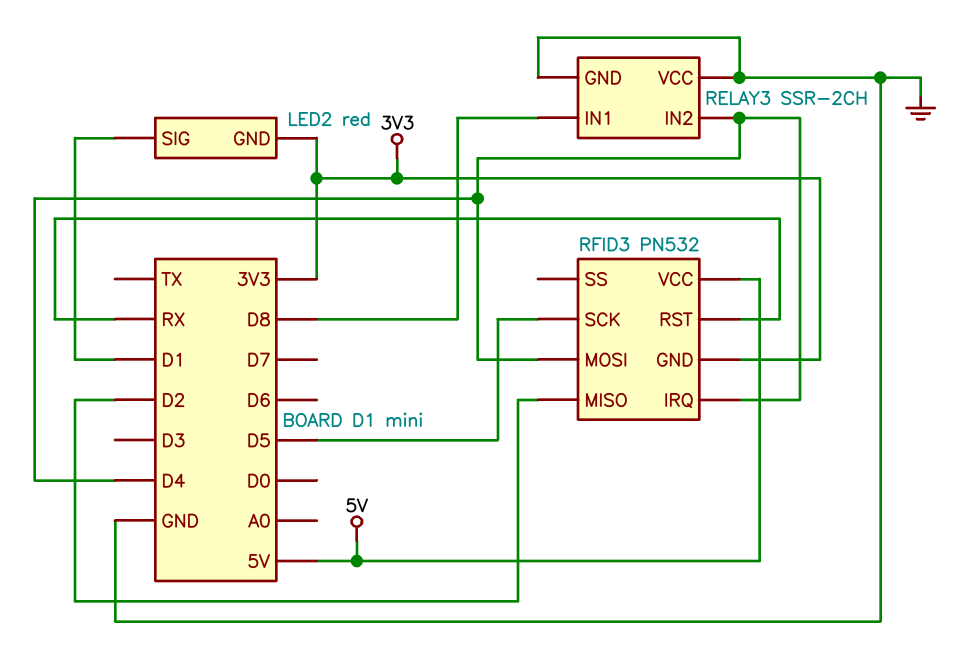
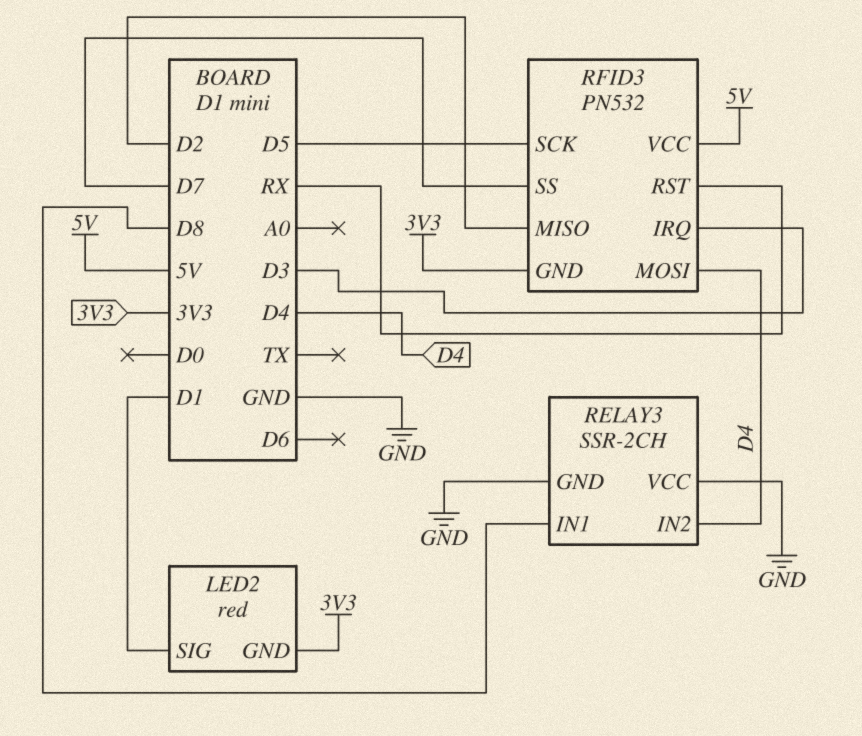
RFID3 pin IRQ: D4 -> D3
RFID3 pin SS: none -> D7

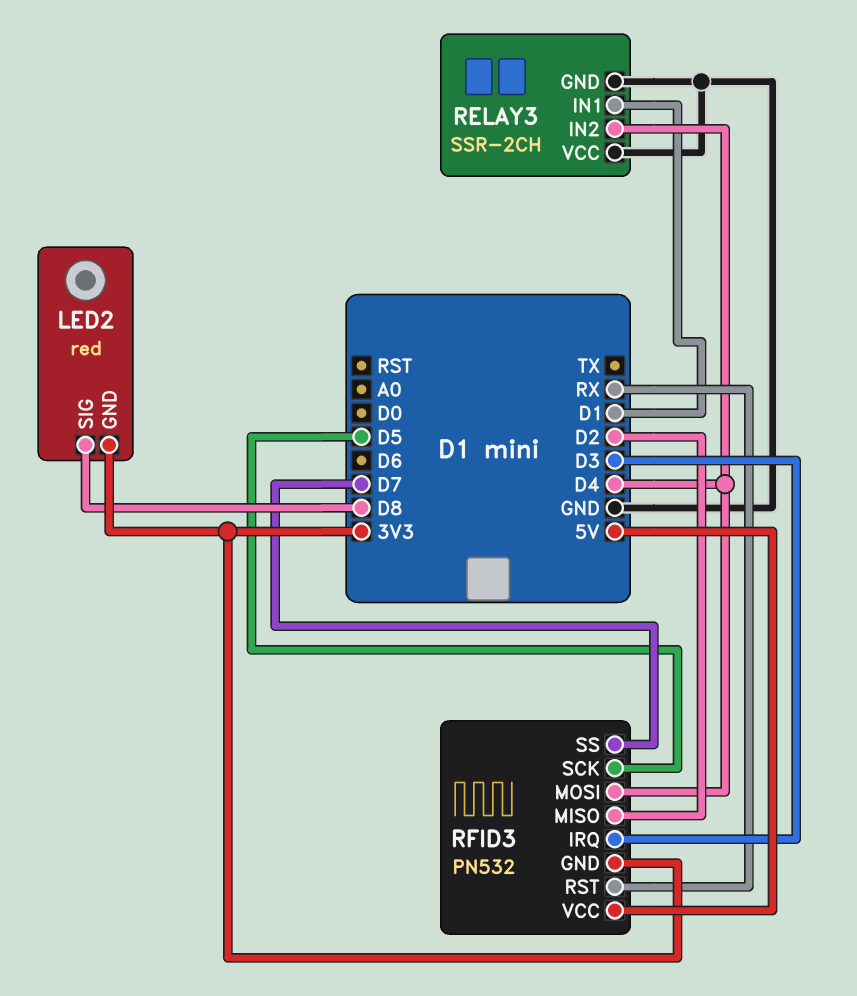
LED2 pin SIG: D1 -> D8
RELAY3 pin IN1: D8 -> D1

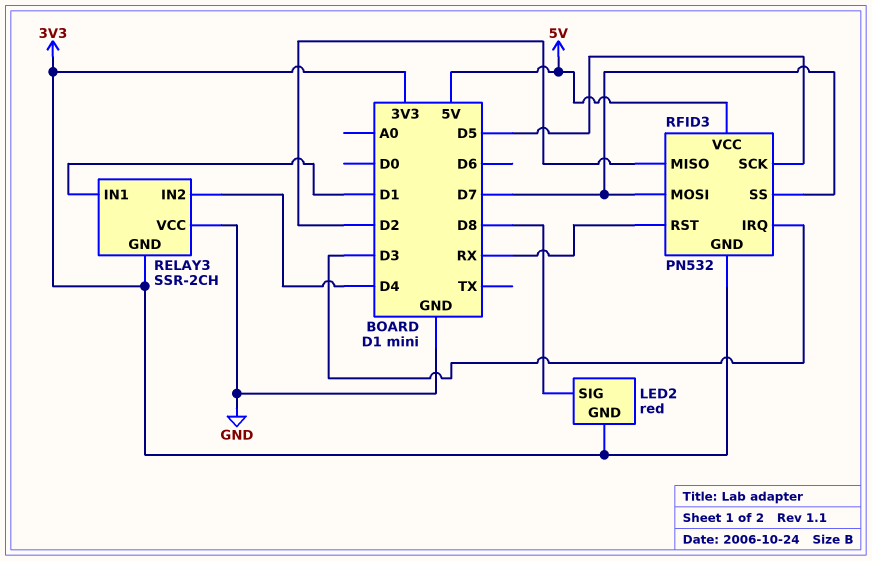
RELAY3 pin GND: GND -> 3V3
RFID3 pin MOSI: D4 -> D7

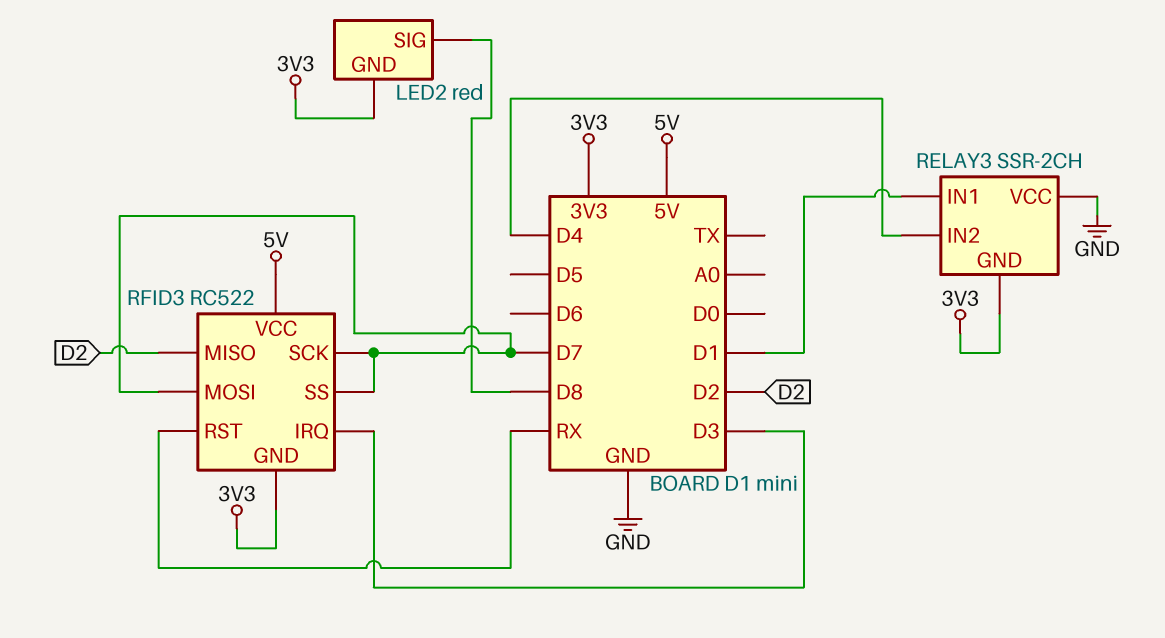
RFID3: PN532 -> RC522
RFID3 pin SCK: D5 -> D7

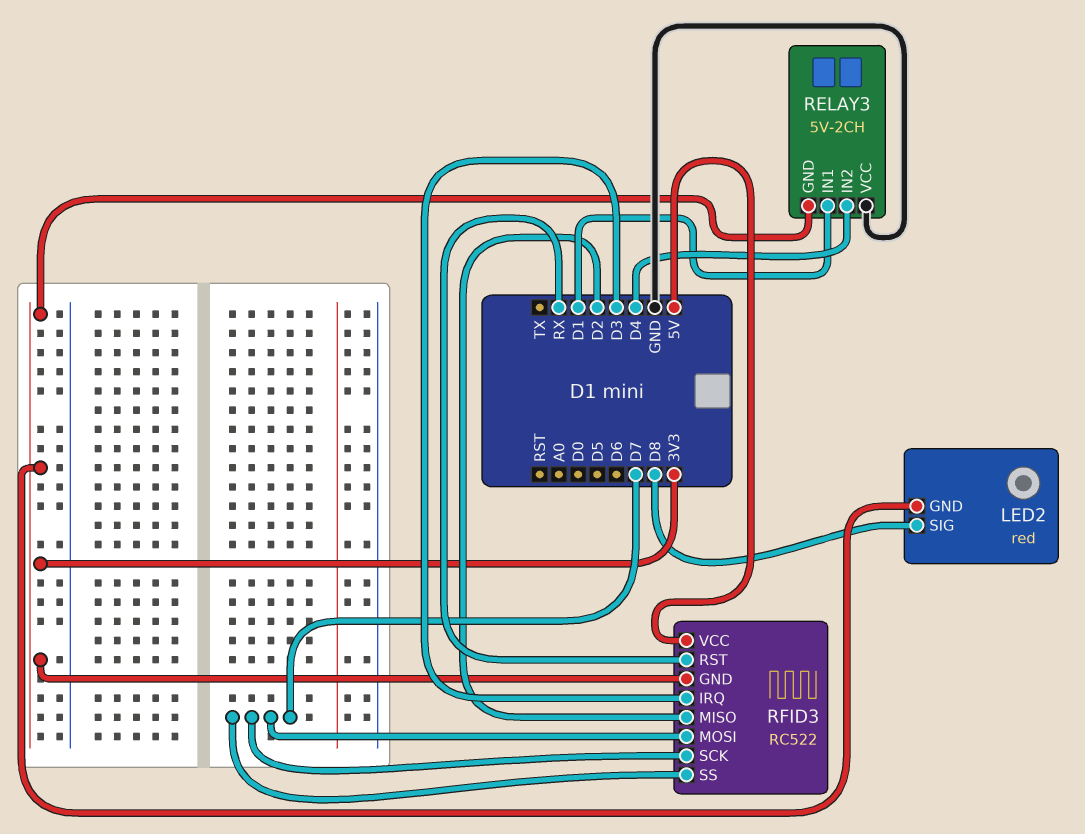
RELAY3: SSR-2CH -> 5V-2CH

